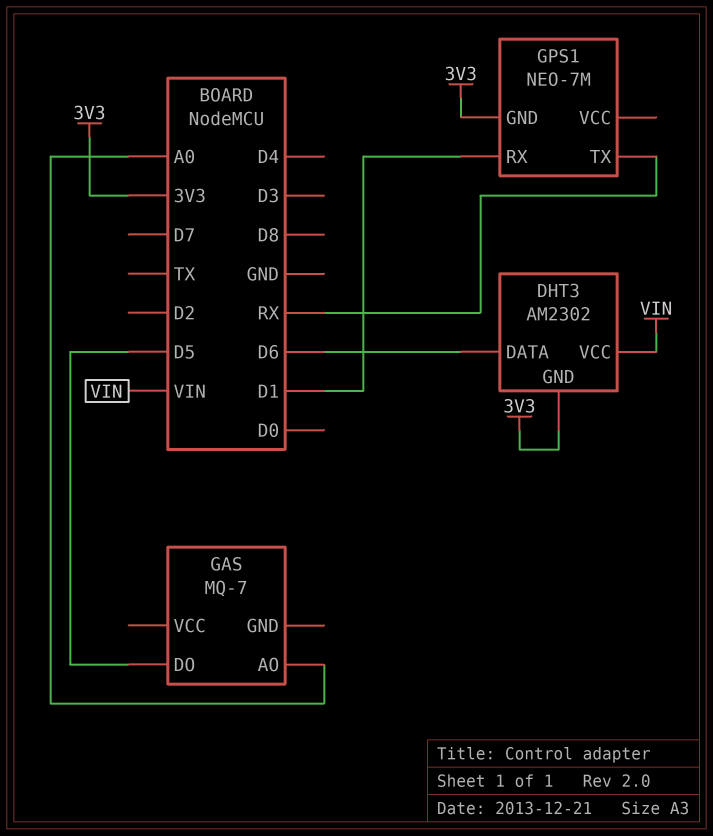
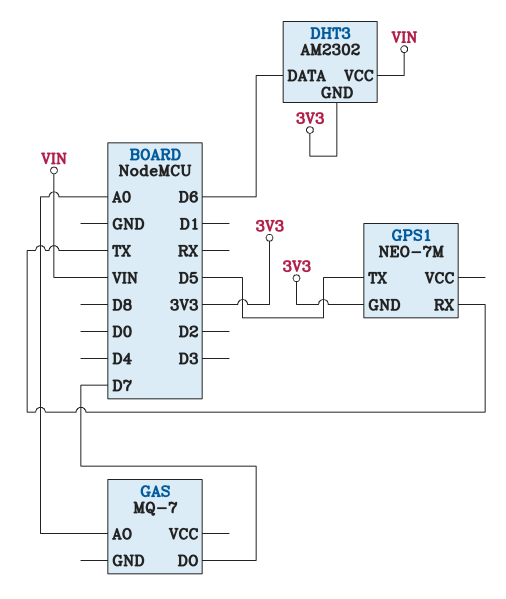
GAS pin DO: D5 -> D7
GPS1 pin RX: D1 -> TX
GPS1 pin TX: RX -> D5

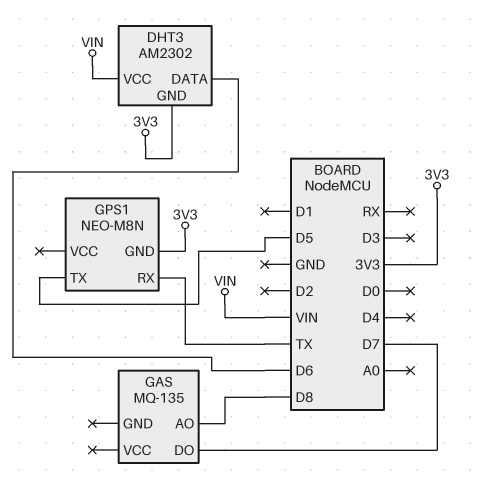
GAS: MQ-7 -> MQ-135
GAS pin AO: A0 -> D8
GPS1: NEO-7M -> NEO-M8N

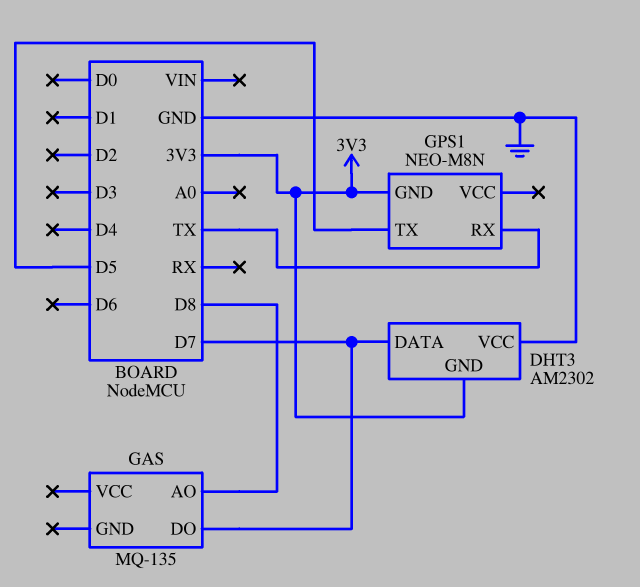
DHT3 pin DATA: D6 -> D7
DHT3 pin VCC: VIN -> GND

